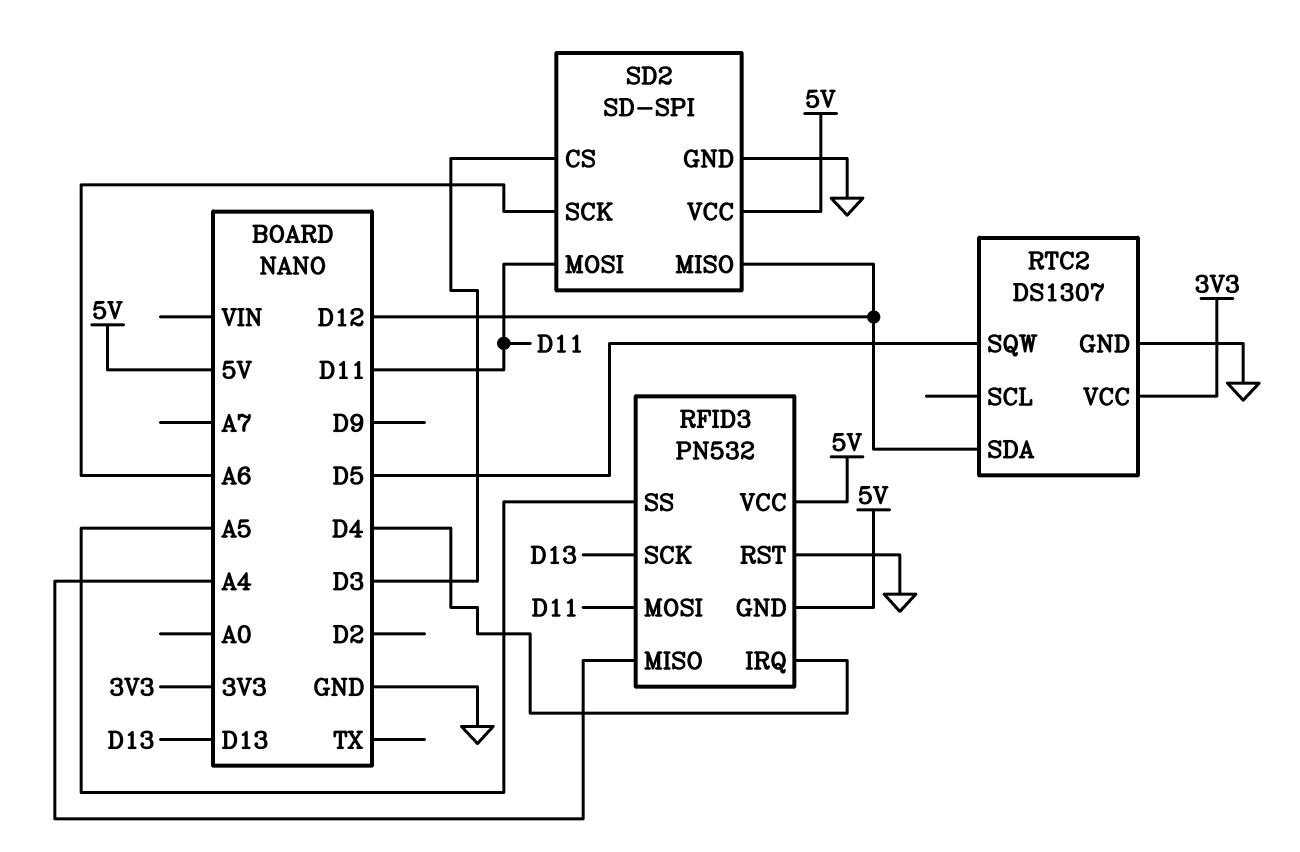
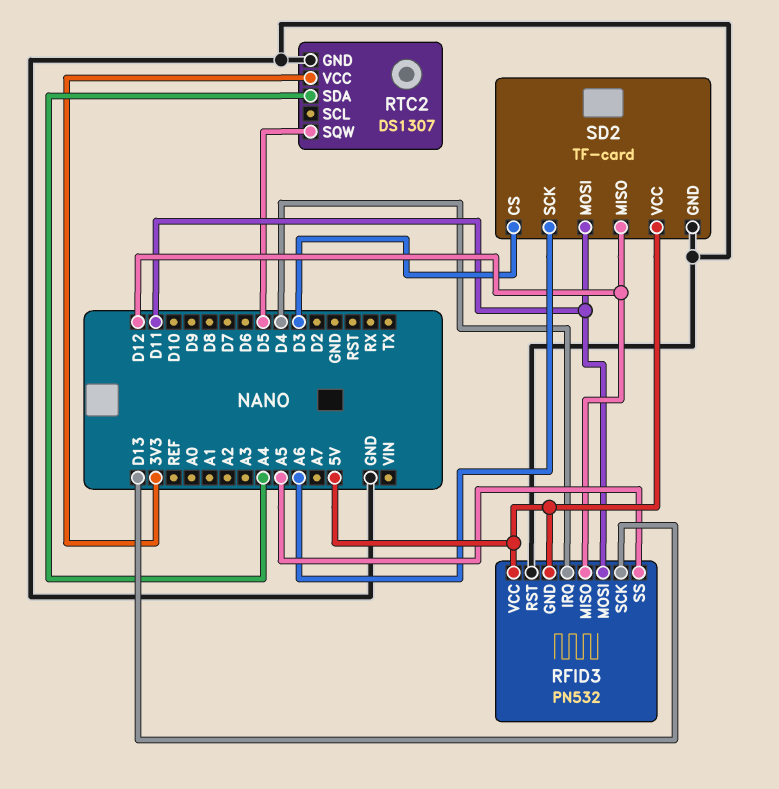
RFID3 pin MISO: A4 -> D12
RTC2 pin SDA: D12 -> A4
SD2: SD-SPI -> TF-card

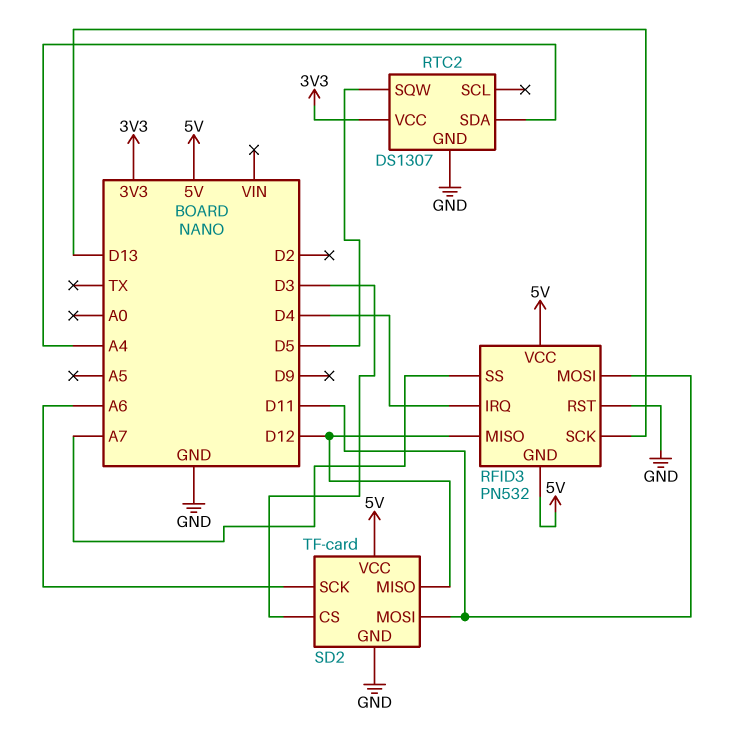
RFID3 pin SS: A5 -> A7

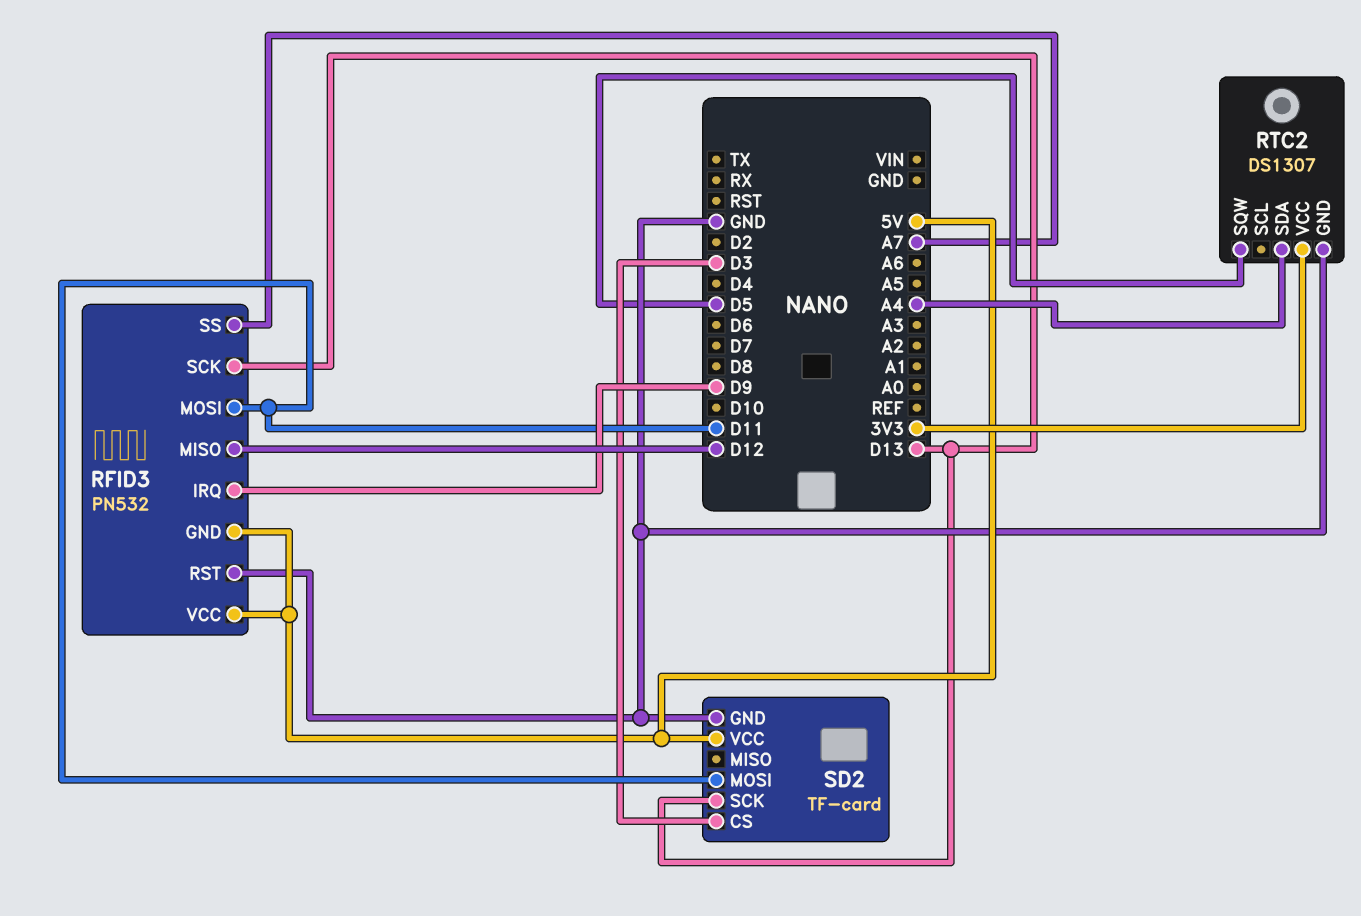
RFID3 pin IRQ: D4 -> D9
SD2 pin MISO: D12 -> none
SD2 pin SCK: A6 -> D13

